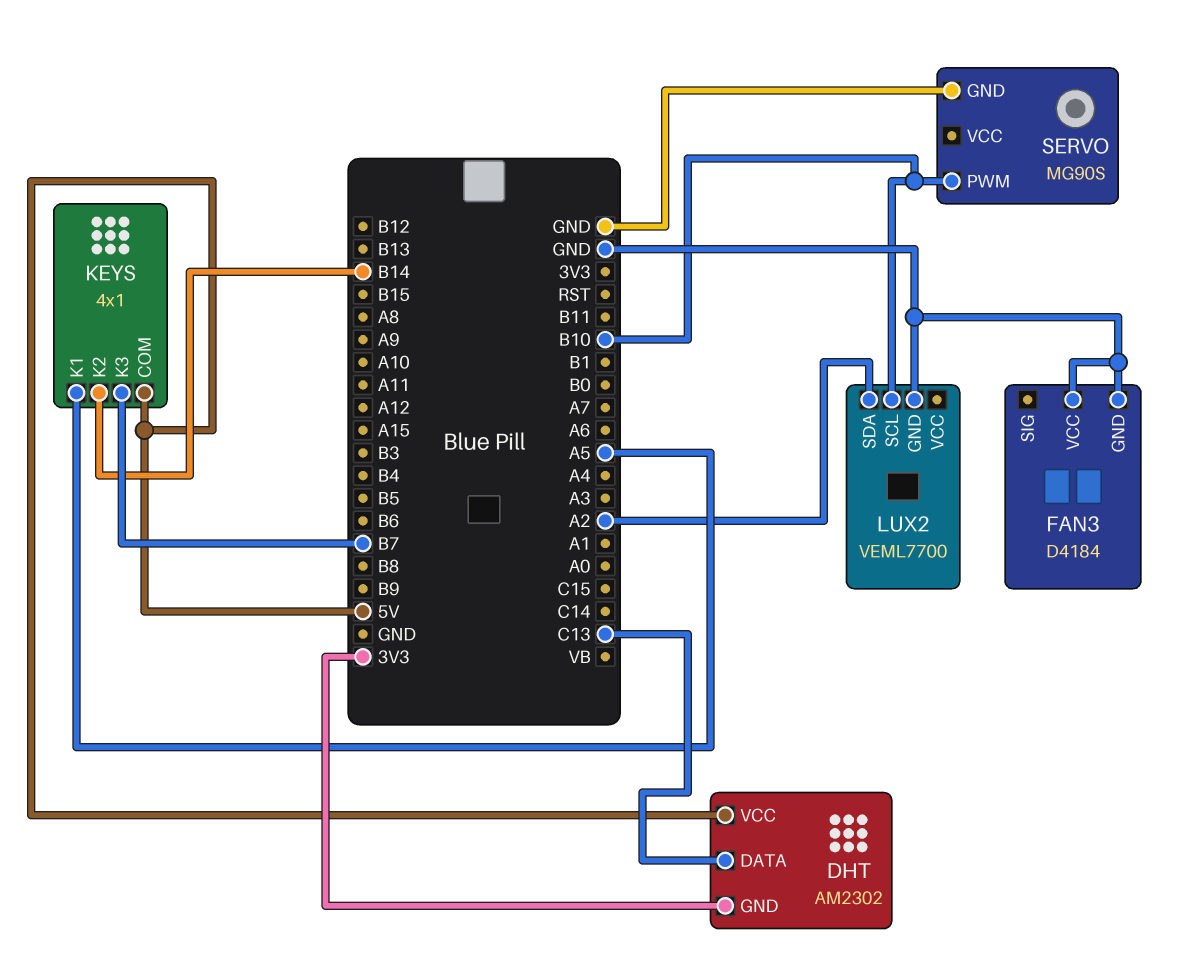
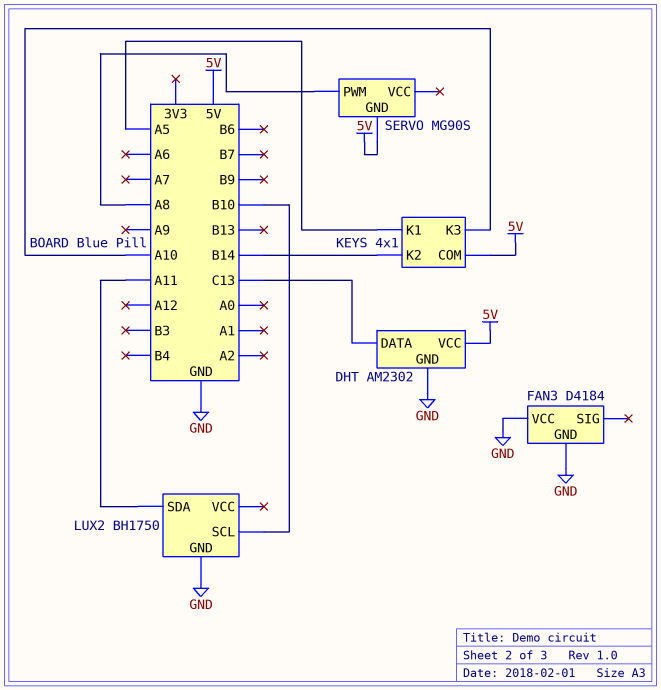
DHT pin GND: 3V3 -> GND
KEYS pin K3: B7 -> A10
LUX2: VEML7700 -> BH1750
LUX2 pin SDA: A2 -> A11
SERVO pin GND: GND -> 5V
SERVO pin PWM: B10 -> A8

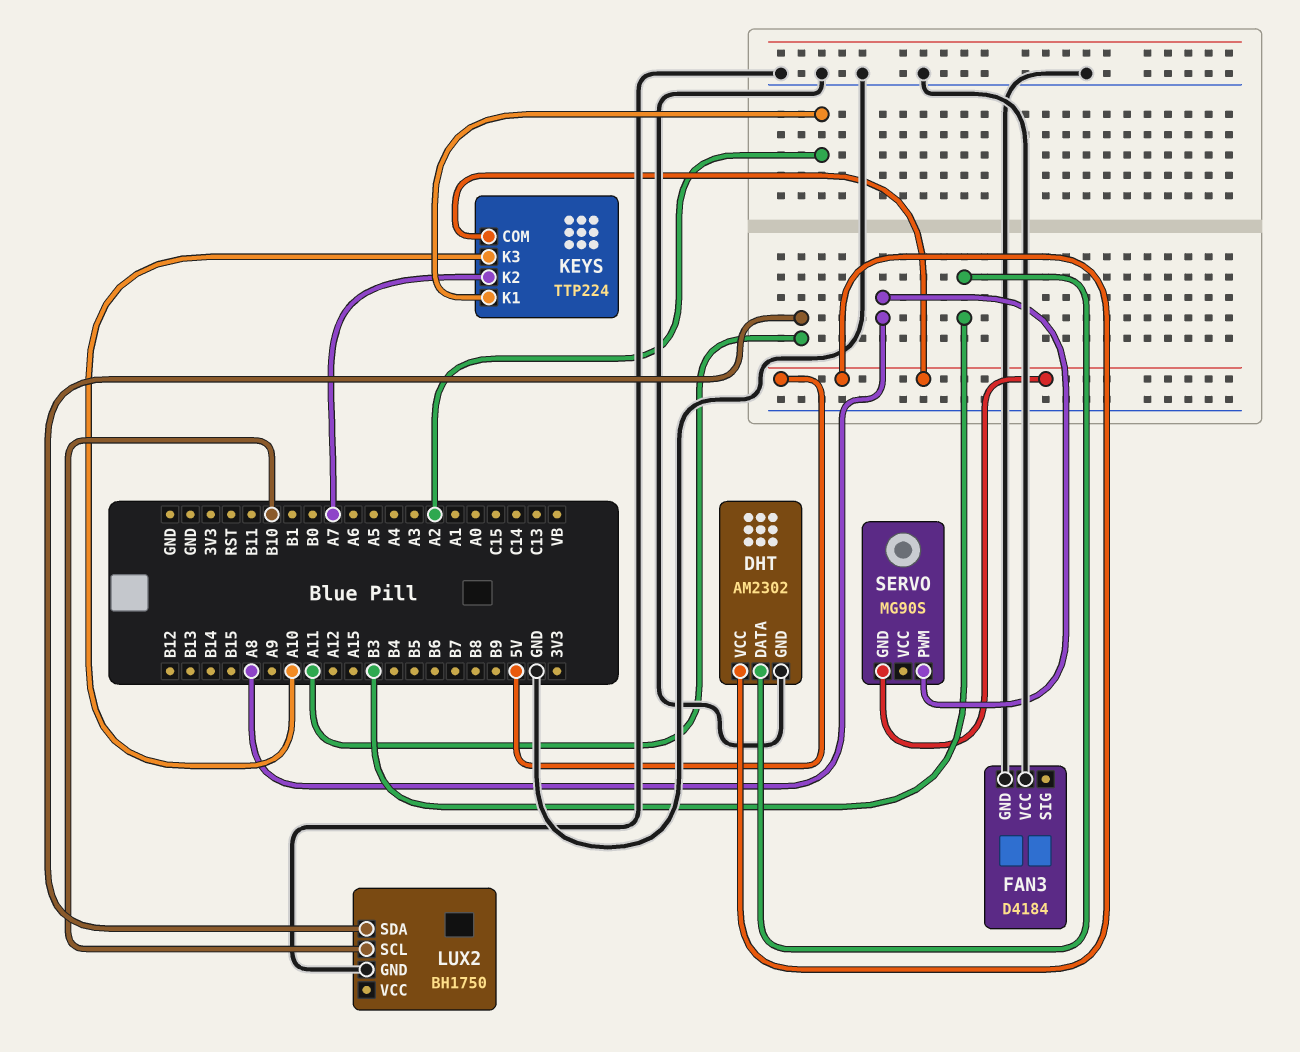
DHT pin DATA: C13 -> B3
KEYS: 4x1 -> TTP224
KEYS pin K1: A5 -> A2
KEYS pin K2: B14 -> A7

